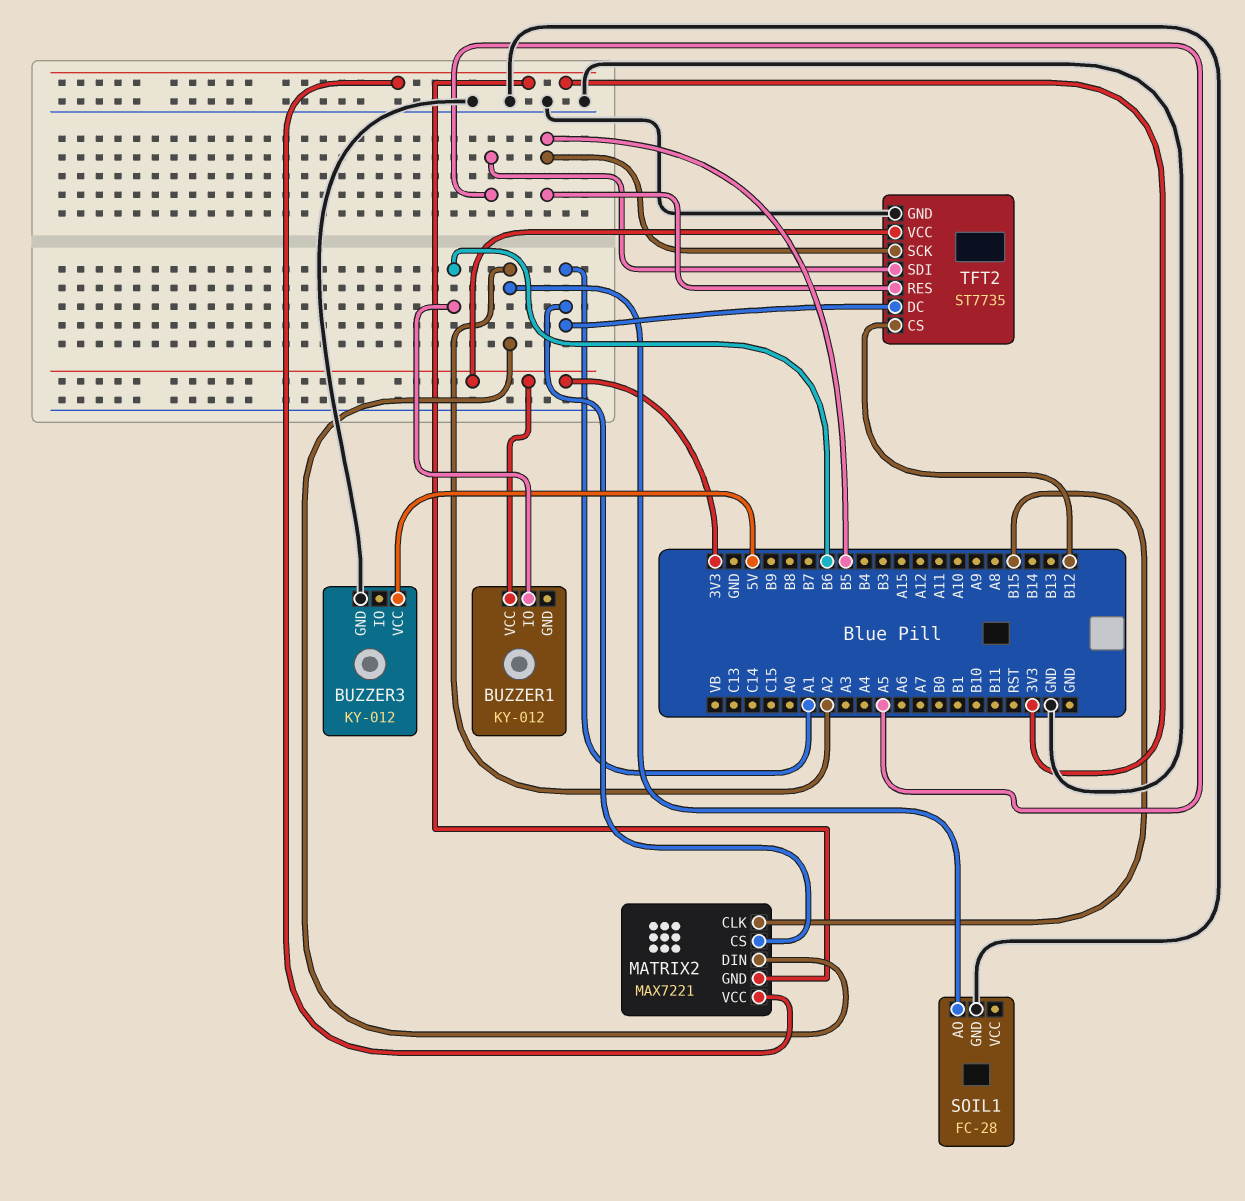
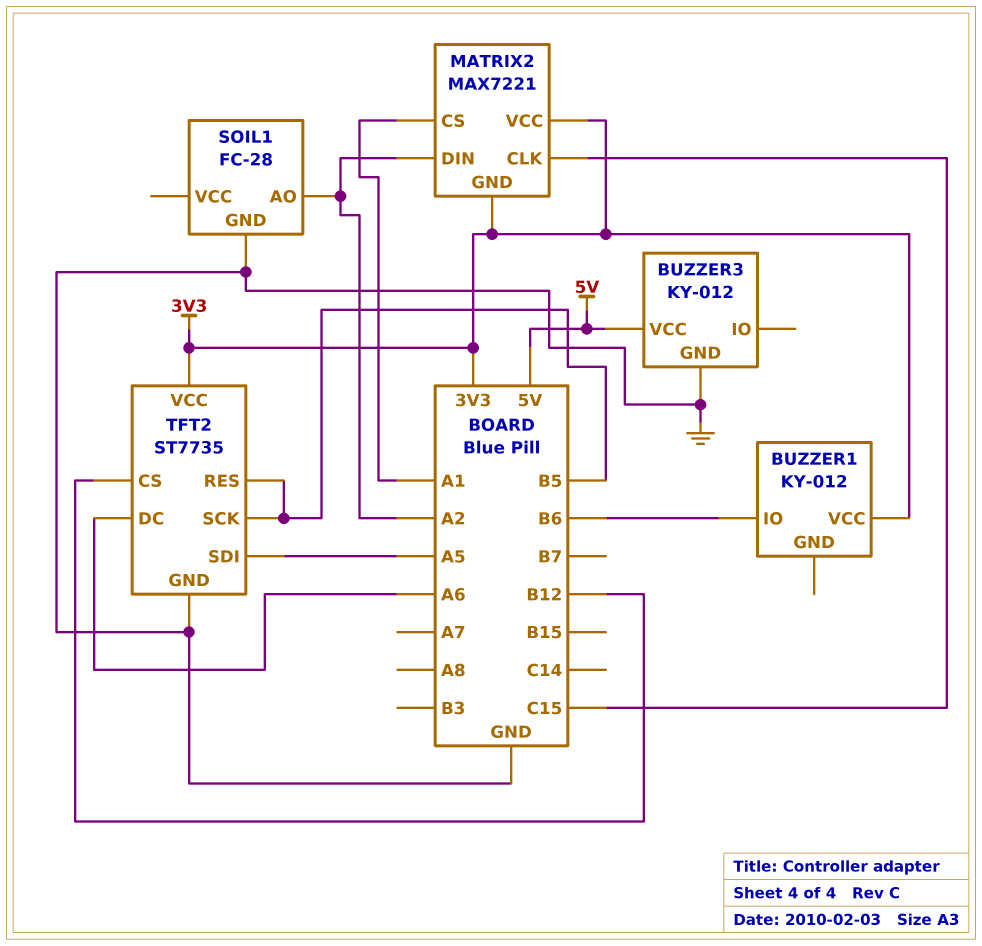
MATRIX2 pin CLK: B15 -> C15
TFT2 pin DC: A1 -> A6

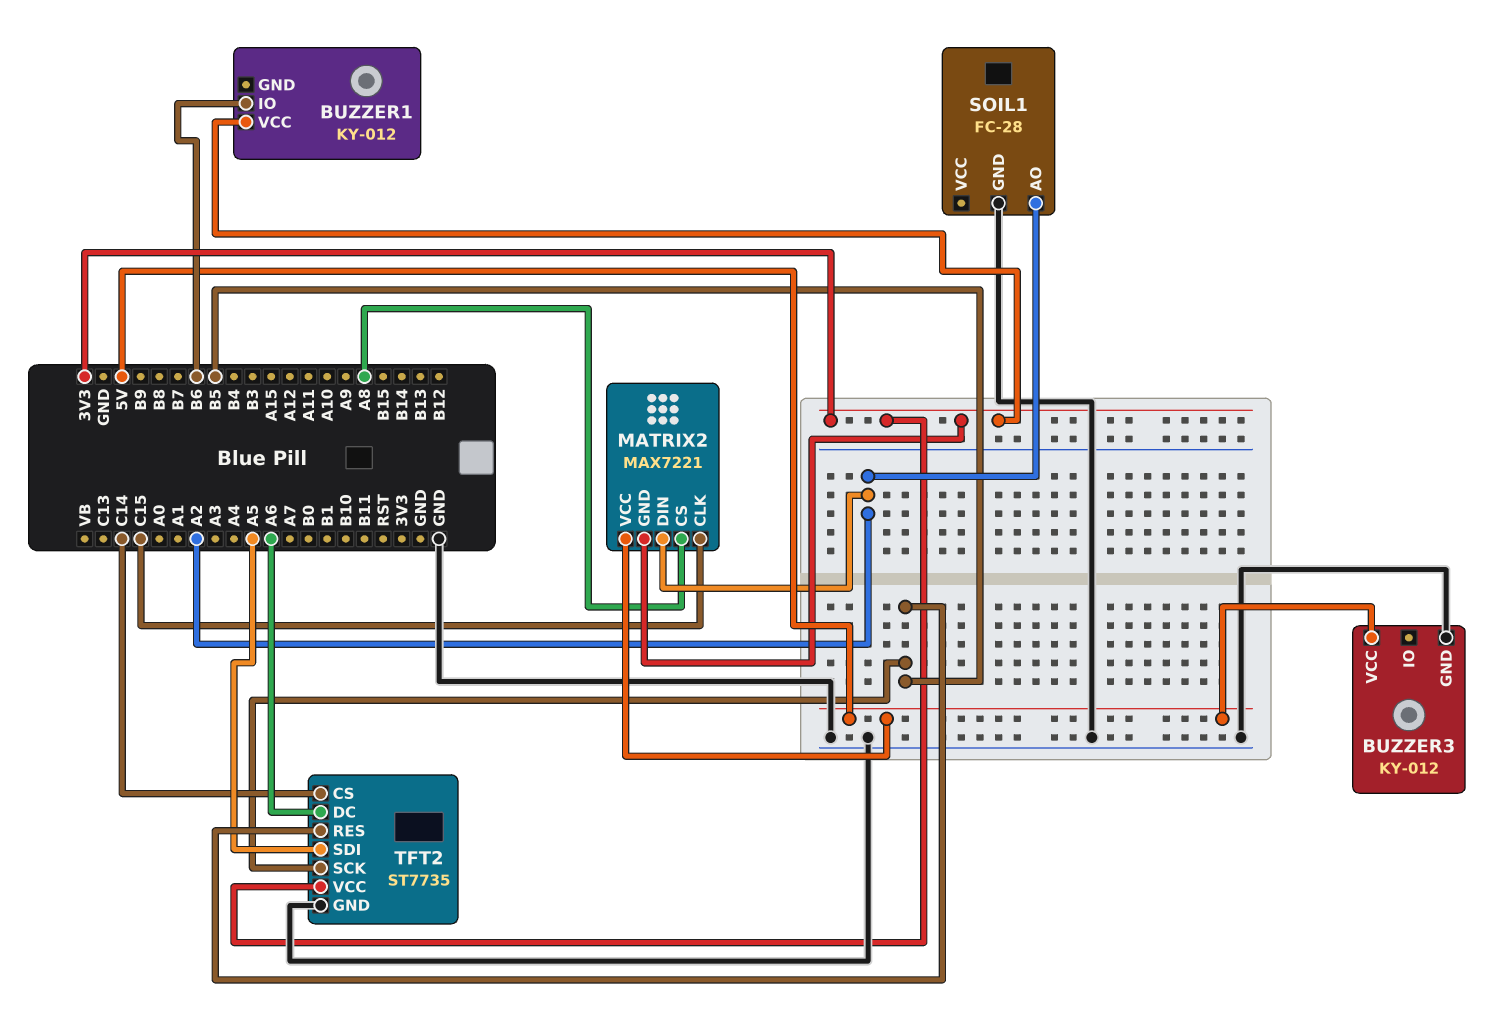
MATRIX2 pin CS: A1 -> A8
MATRIX2 pin VCC: 3V3 -> 5V
TFT2 pin CS: B12 -> C14

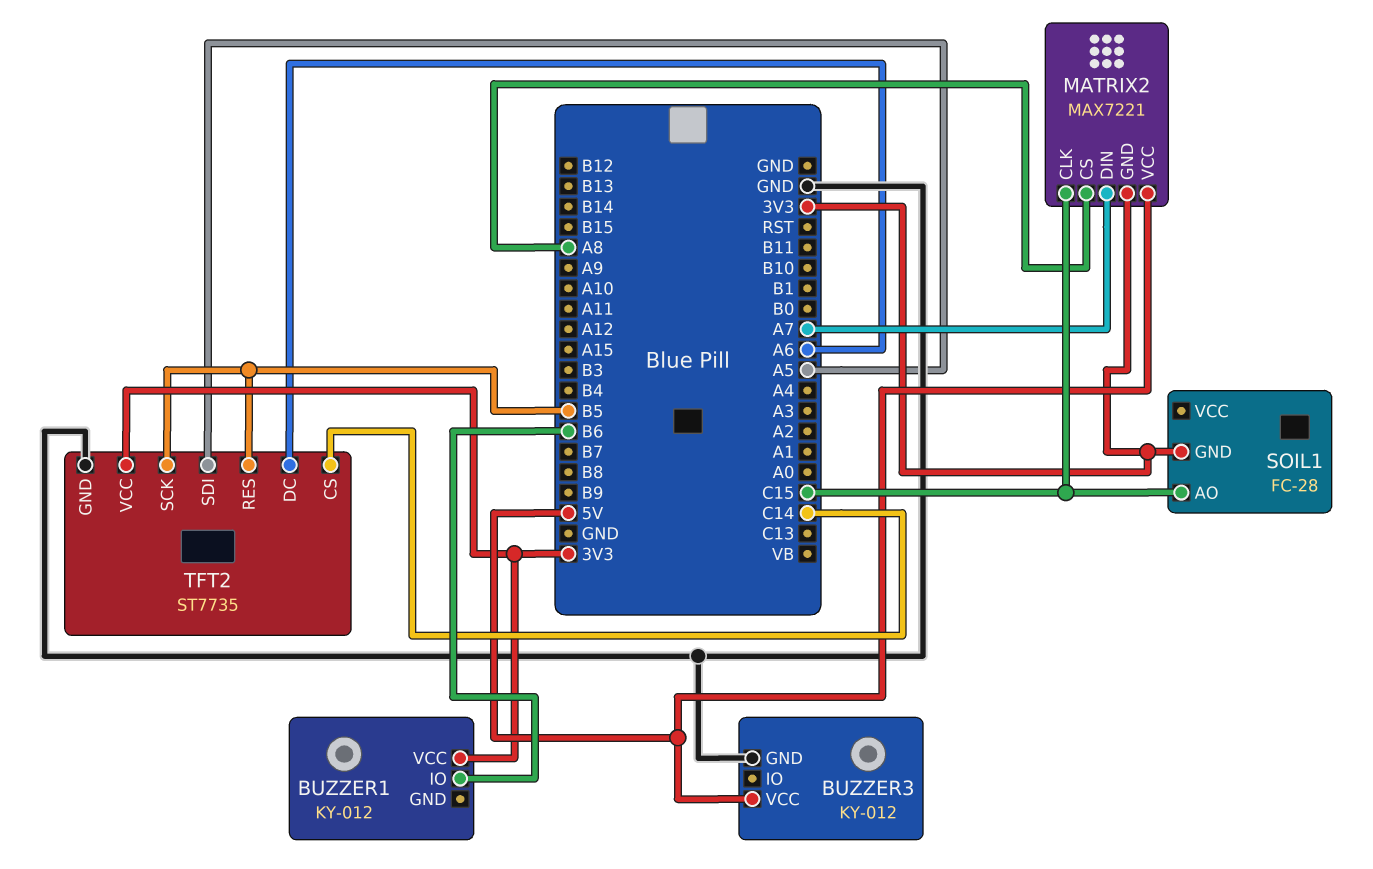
MATRIX2 pin DIN: A2 -> A7
SOIL1 pin AO: A2 -> C15
SOIL1 pin GND: GND -> 3V3

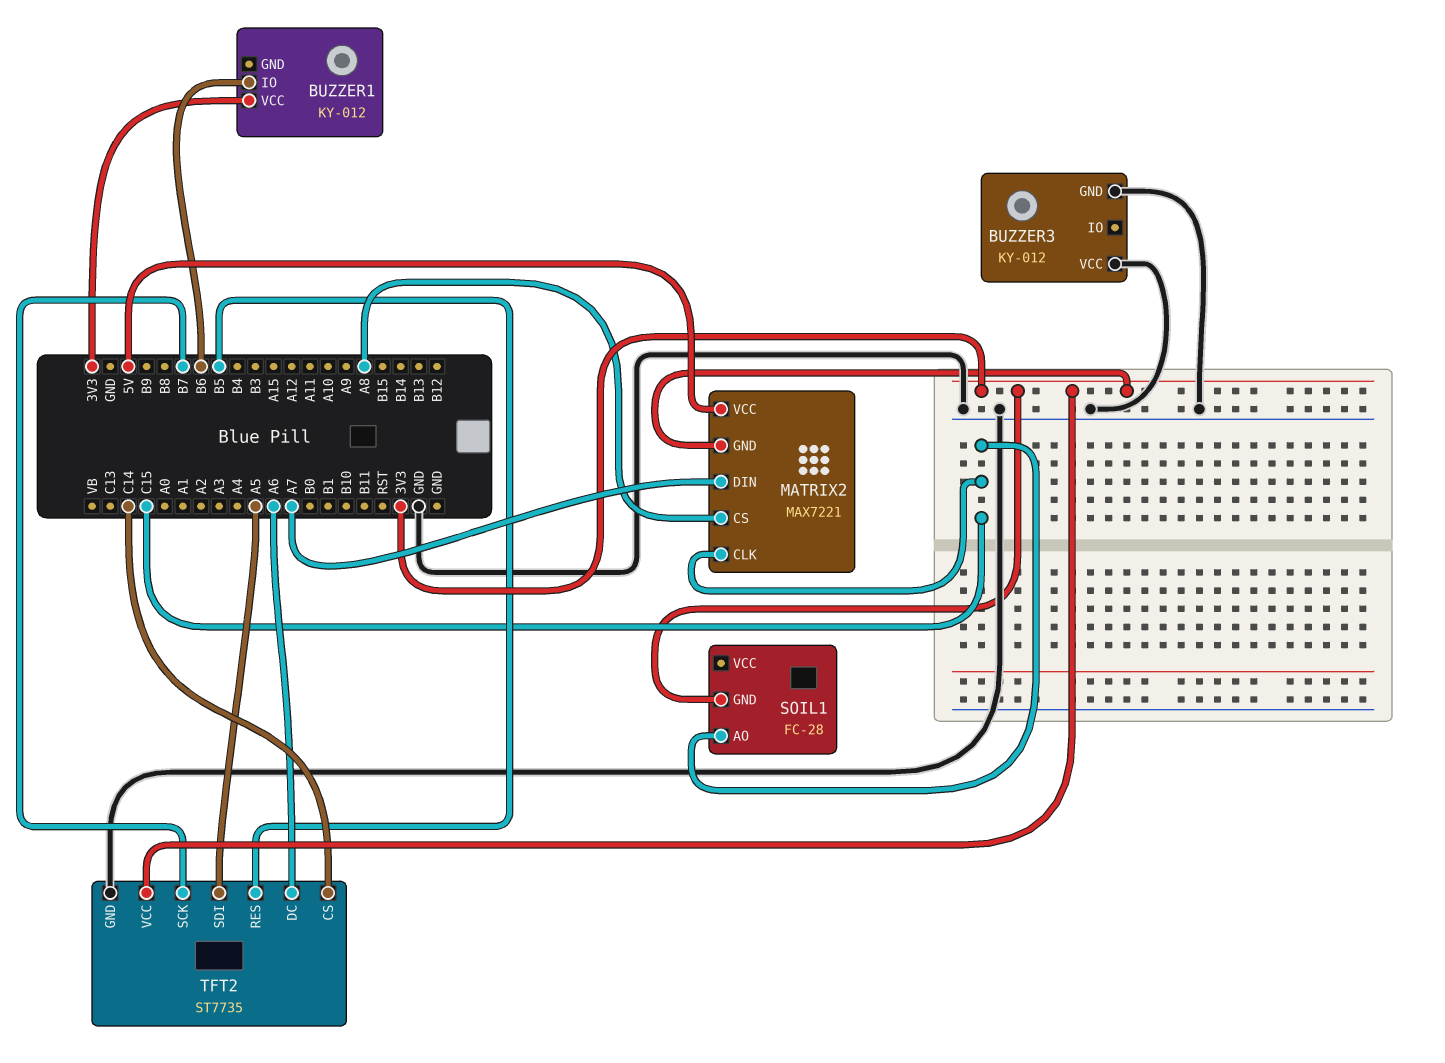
BUZZER3 pin VCC: 5V -> GND
TFT2 pin SCK: B5 -> B7

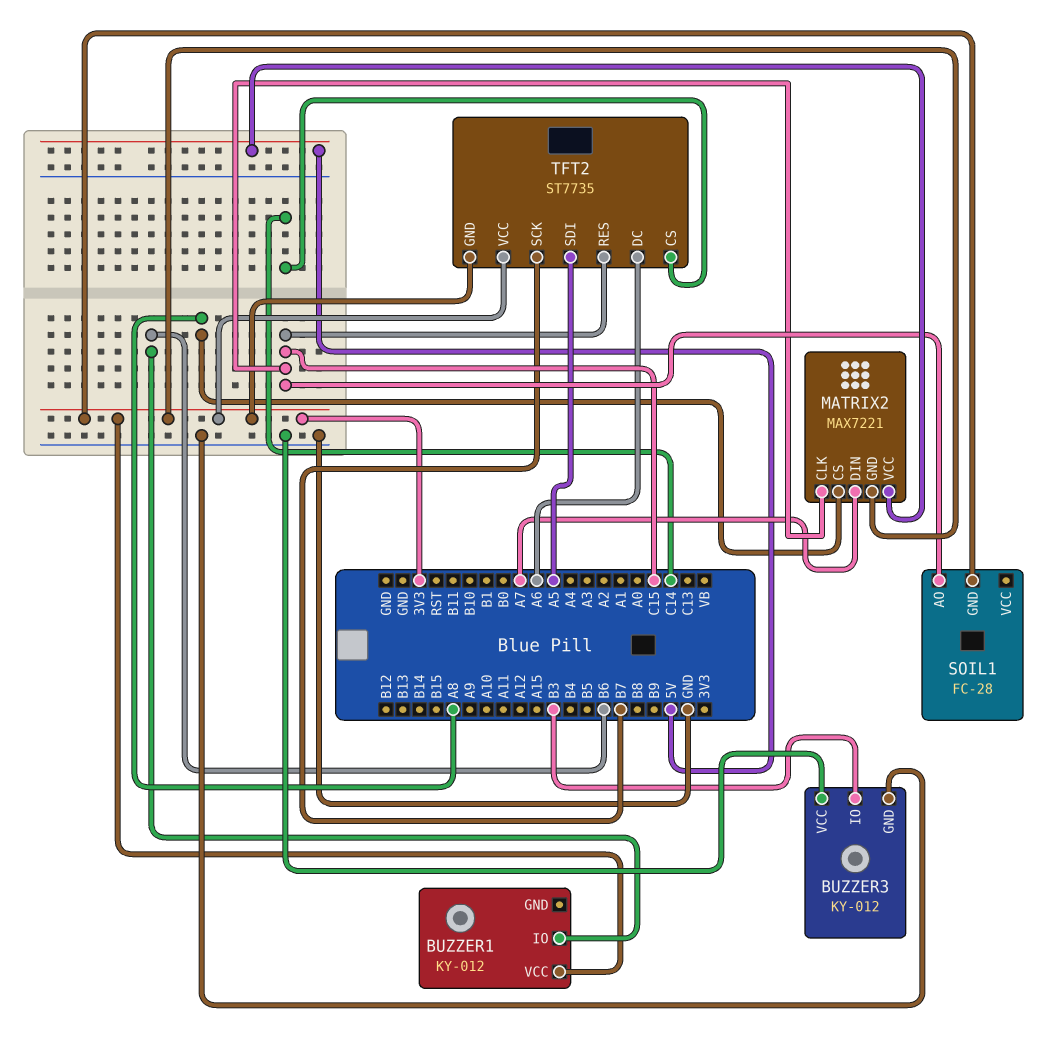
BUZZER3 pin IO: none -> B3
TFT2 pin GND: GND -> 3V3
TFT2 pin RES: B5 -> C15

